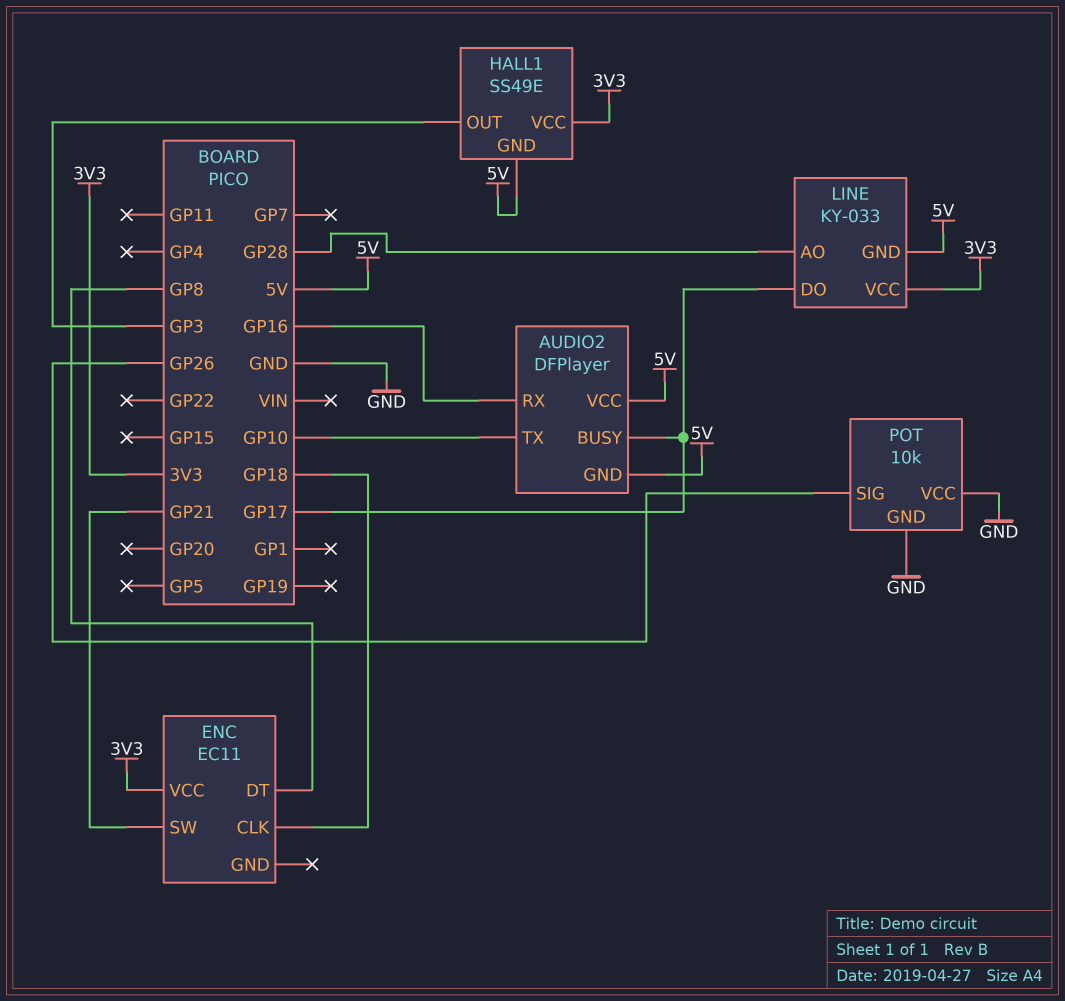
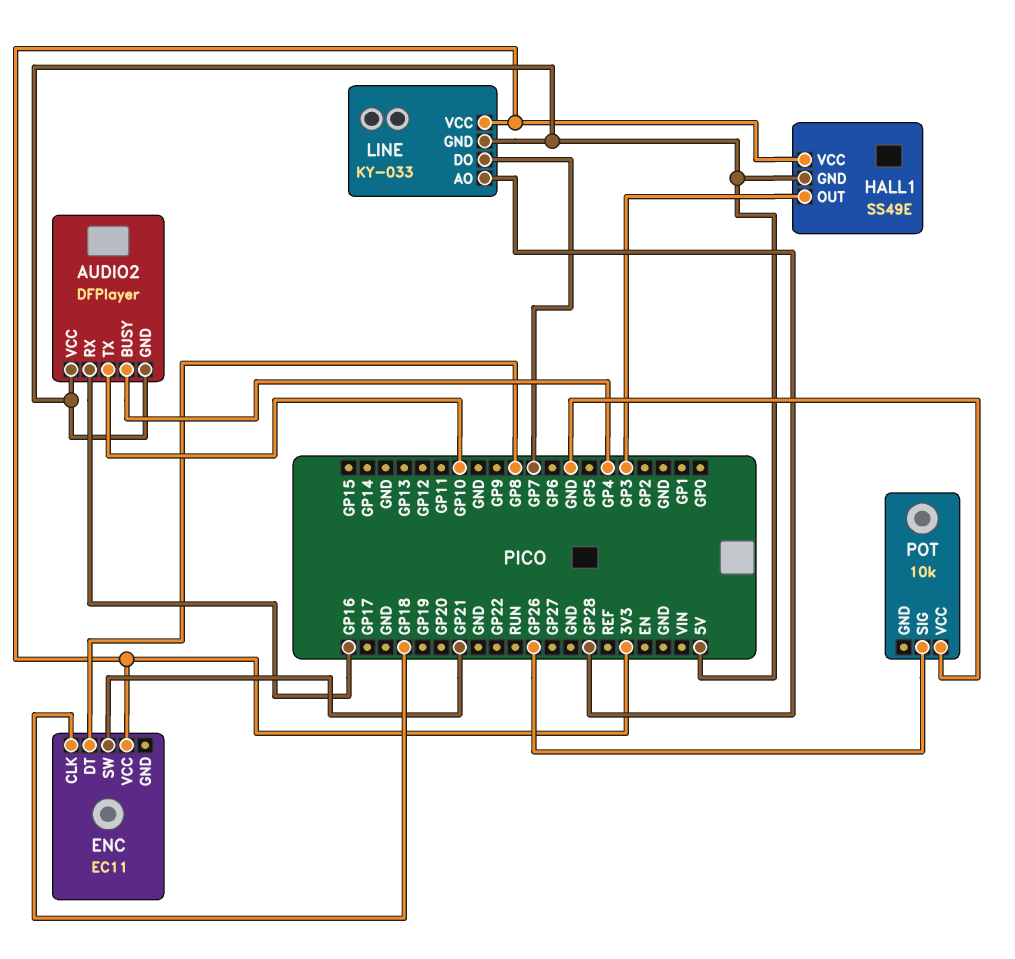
AUDIO2 pin BUSY: GP17 -> GP4
LINE pin DO: GP17 -> GP7
POT pin GND: GND -> none

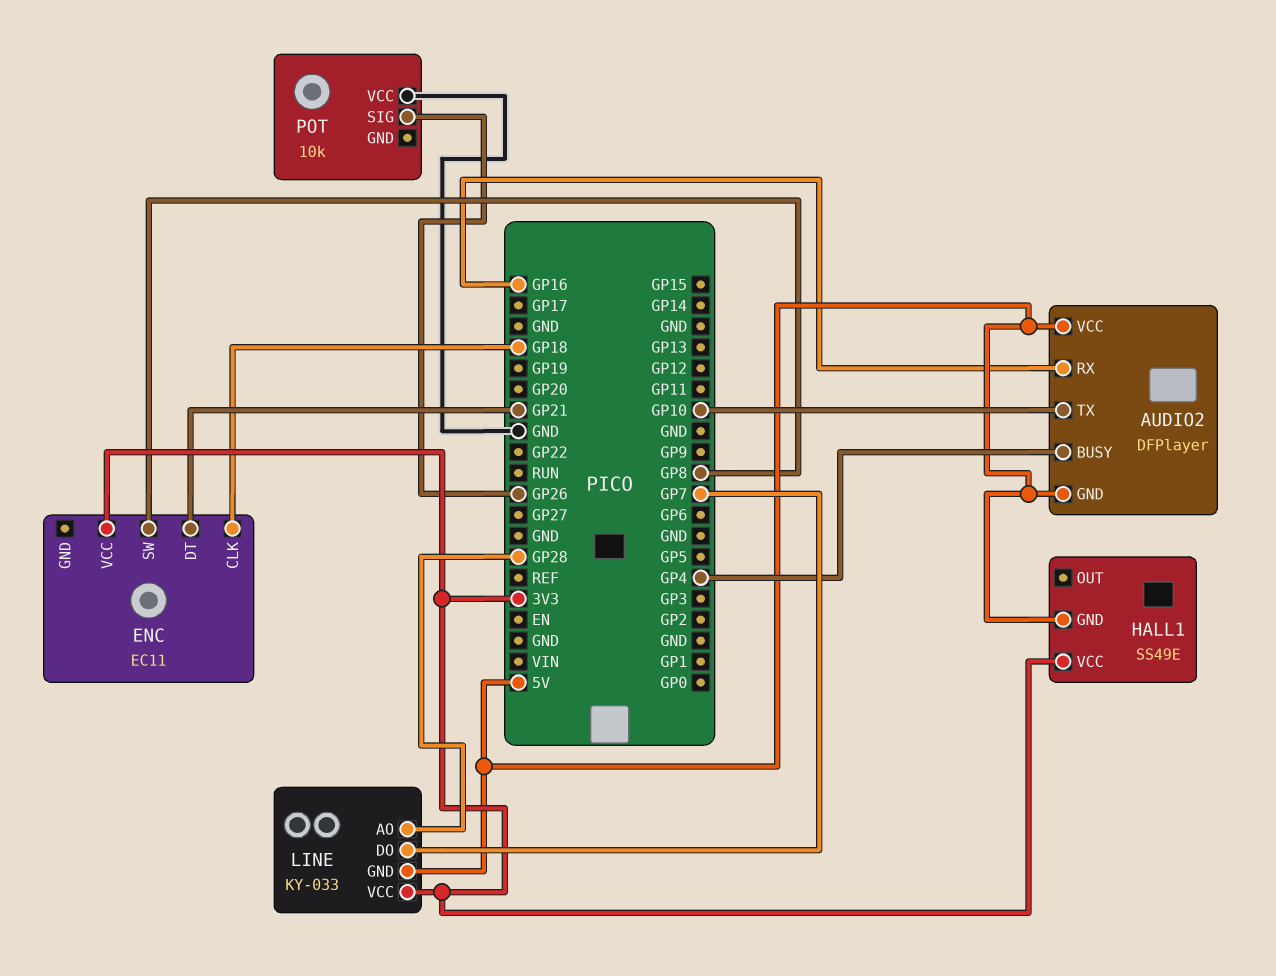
ENC pin DT: GP8 -> GP21
ENC pin SW: GP21 -> GP8
HALL1 pin OUT: GP3 -> none

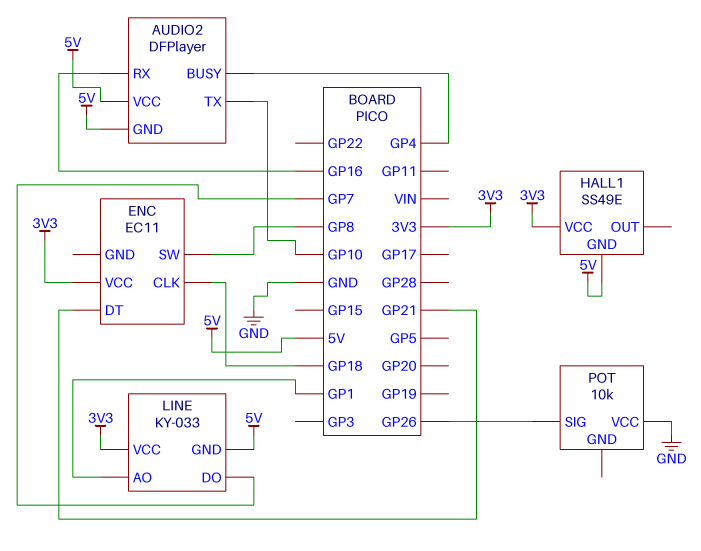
LINE pin AO: GP28 -> GP1

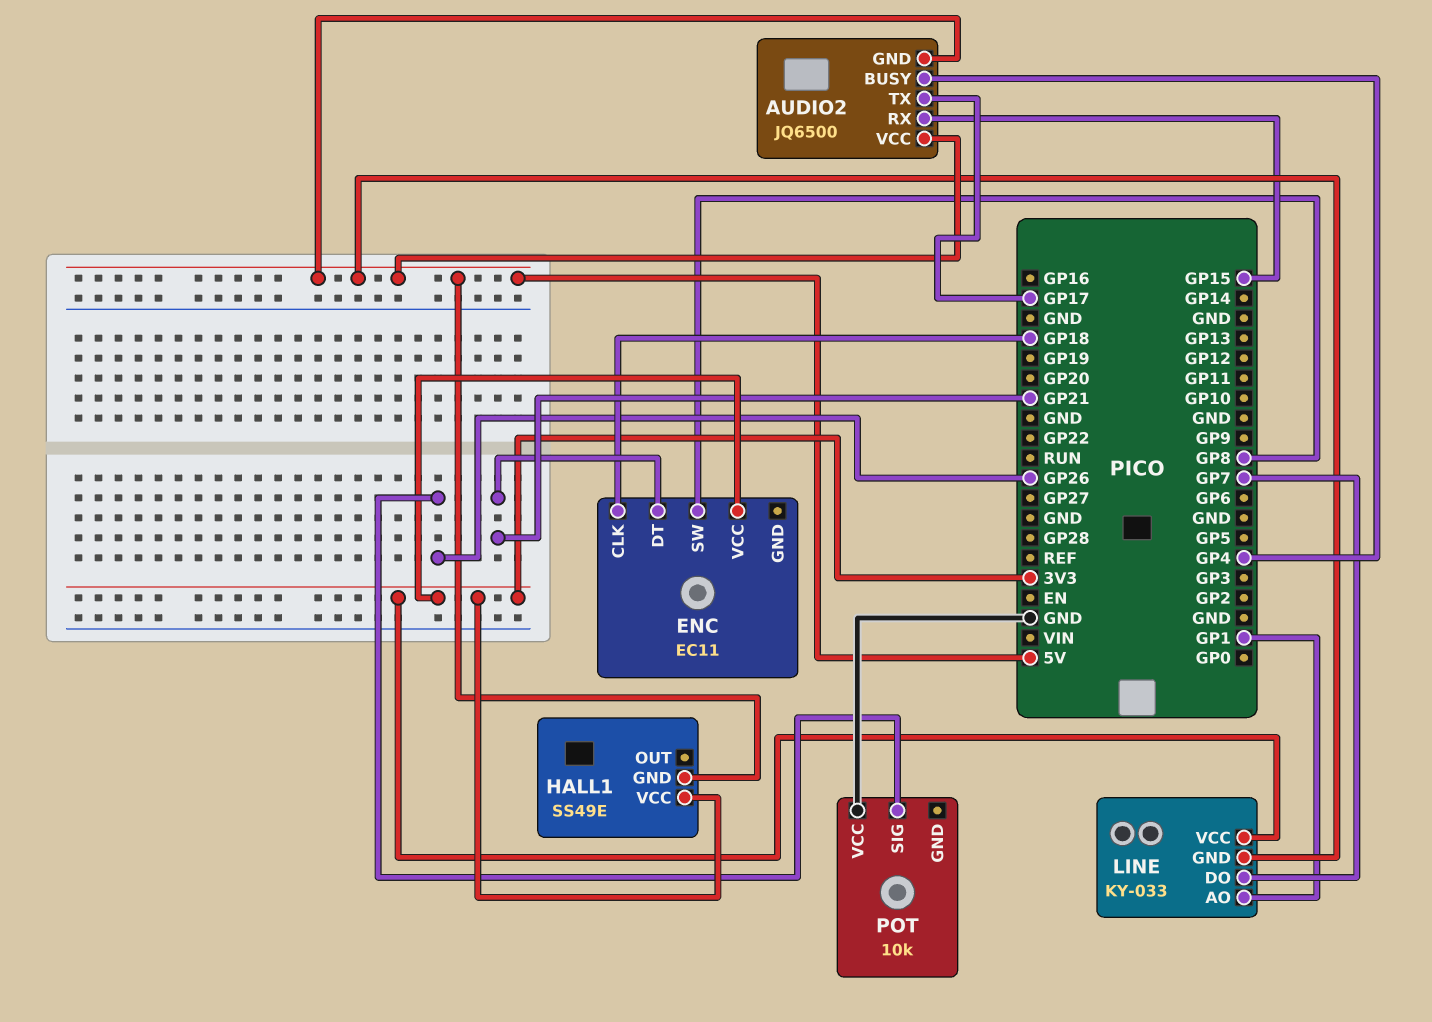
AUDIO2: DFPlayer -> JQ6500
AUDIO2 pin RX: GP16 -> GP15
AUDIO2 pin TX: GP10 -> GP17

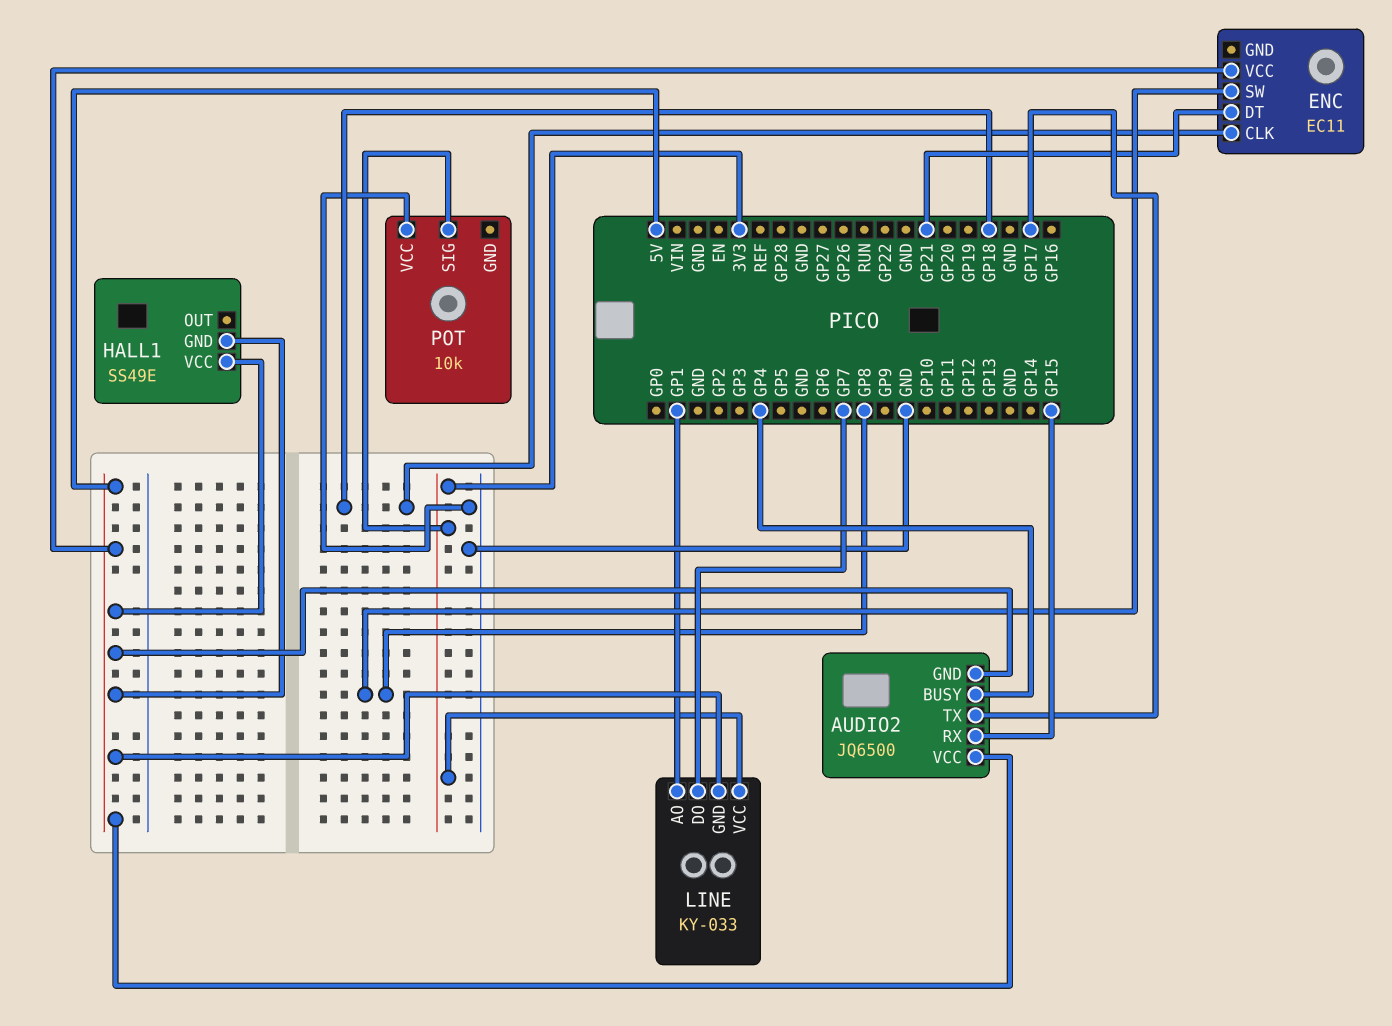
ENC pin VCC: 3V3 -> 5V
HALL1 pin VCC: 3V3 -> 5V
POT pin SIG: GP26 -> 3V3

